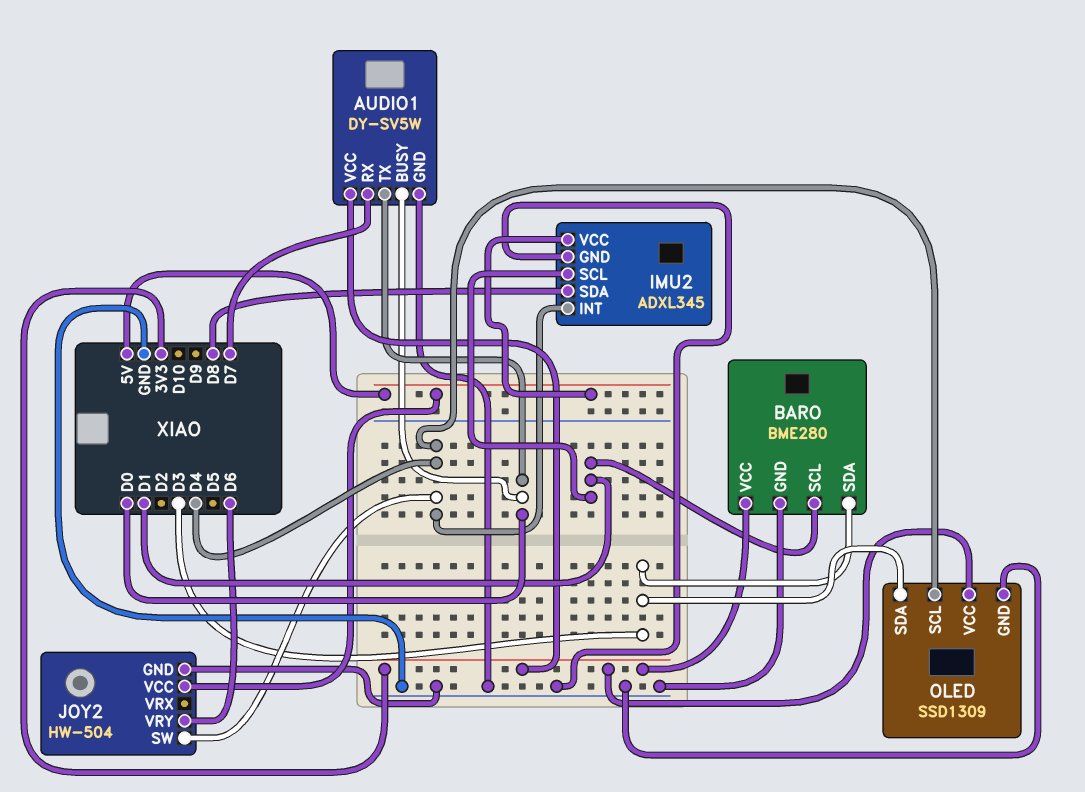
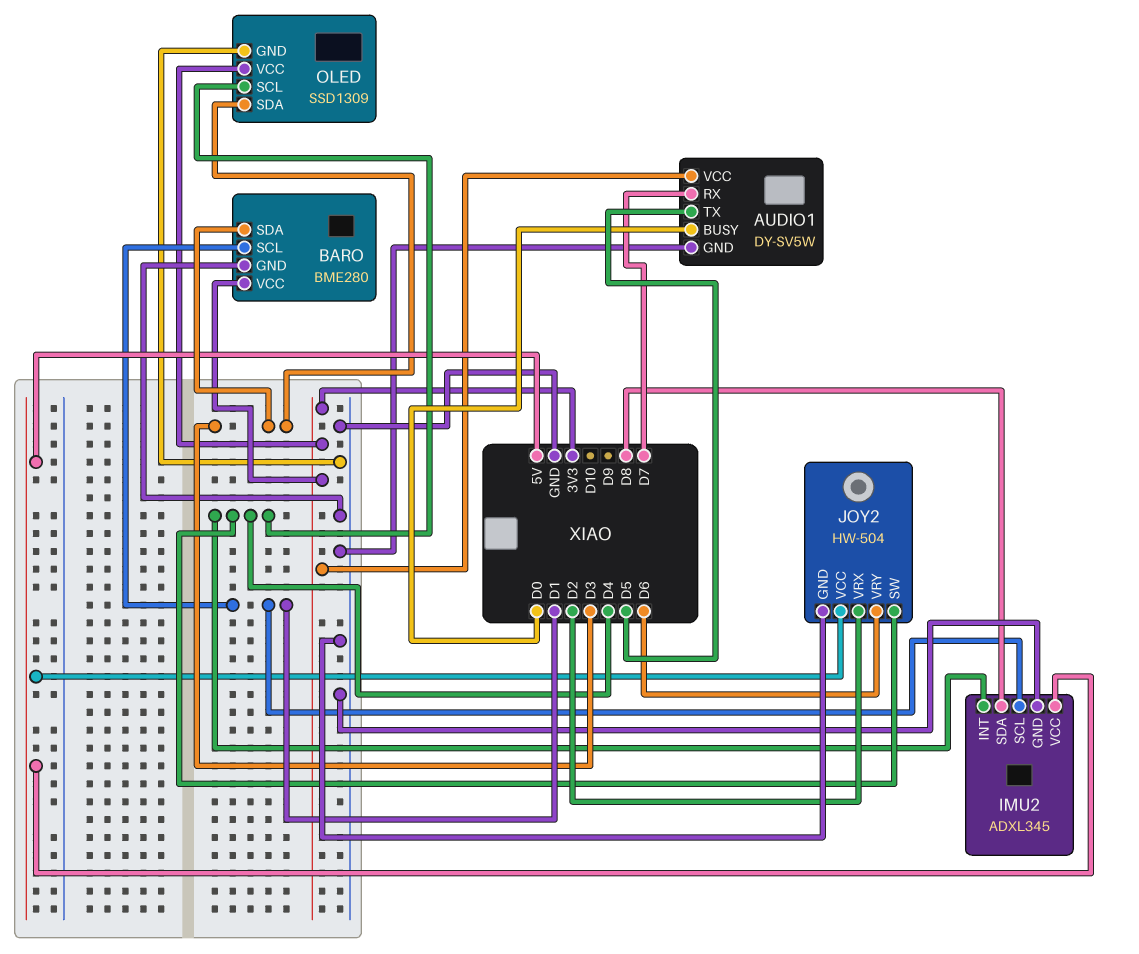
AUDIO1 pin TX: D0 -> D5
JOY2 pin VRX: none -> D2

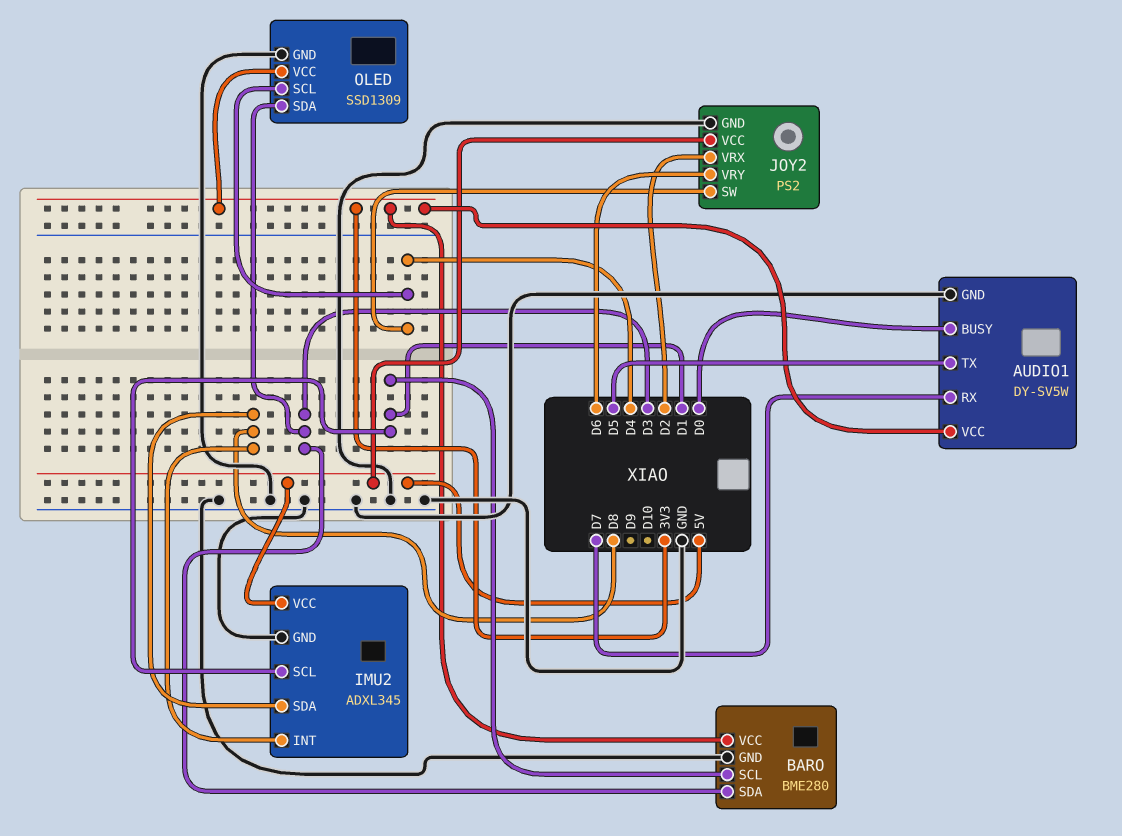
IMU2 pin INT: D4 -> D8
JOY2: HW-504 -> PS2

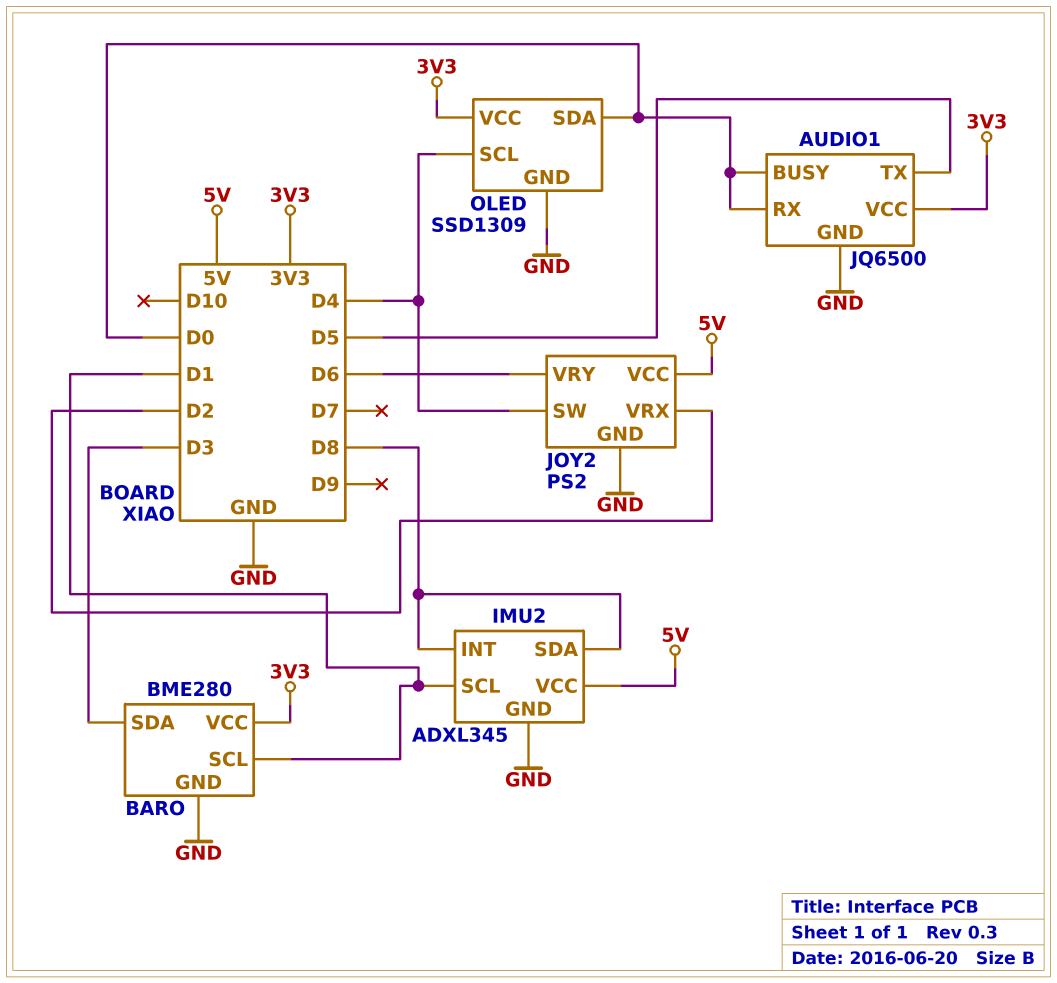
AUDIO1: DY-SV5W -> JQ6500
AUDIO1 pin RX: D7 -> D0
OLED pin SDA: D3 -> D0

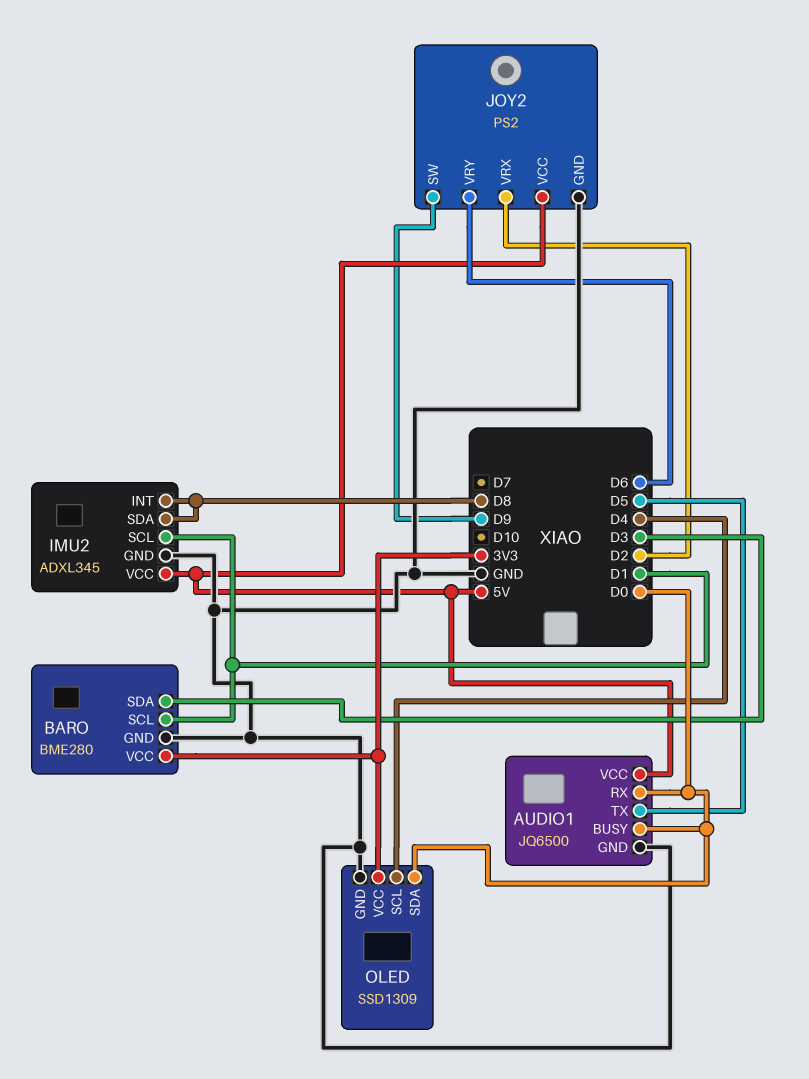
AUDIO1 pin VCC: 3V3 -> 5V
JOY2 pin SW: D4 -> D9

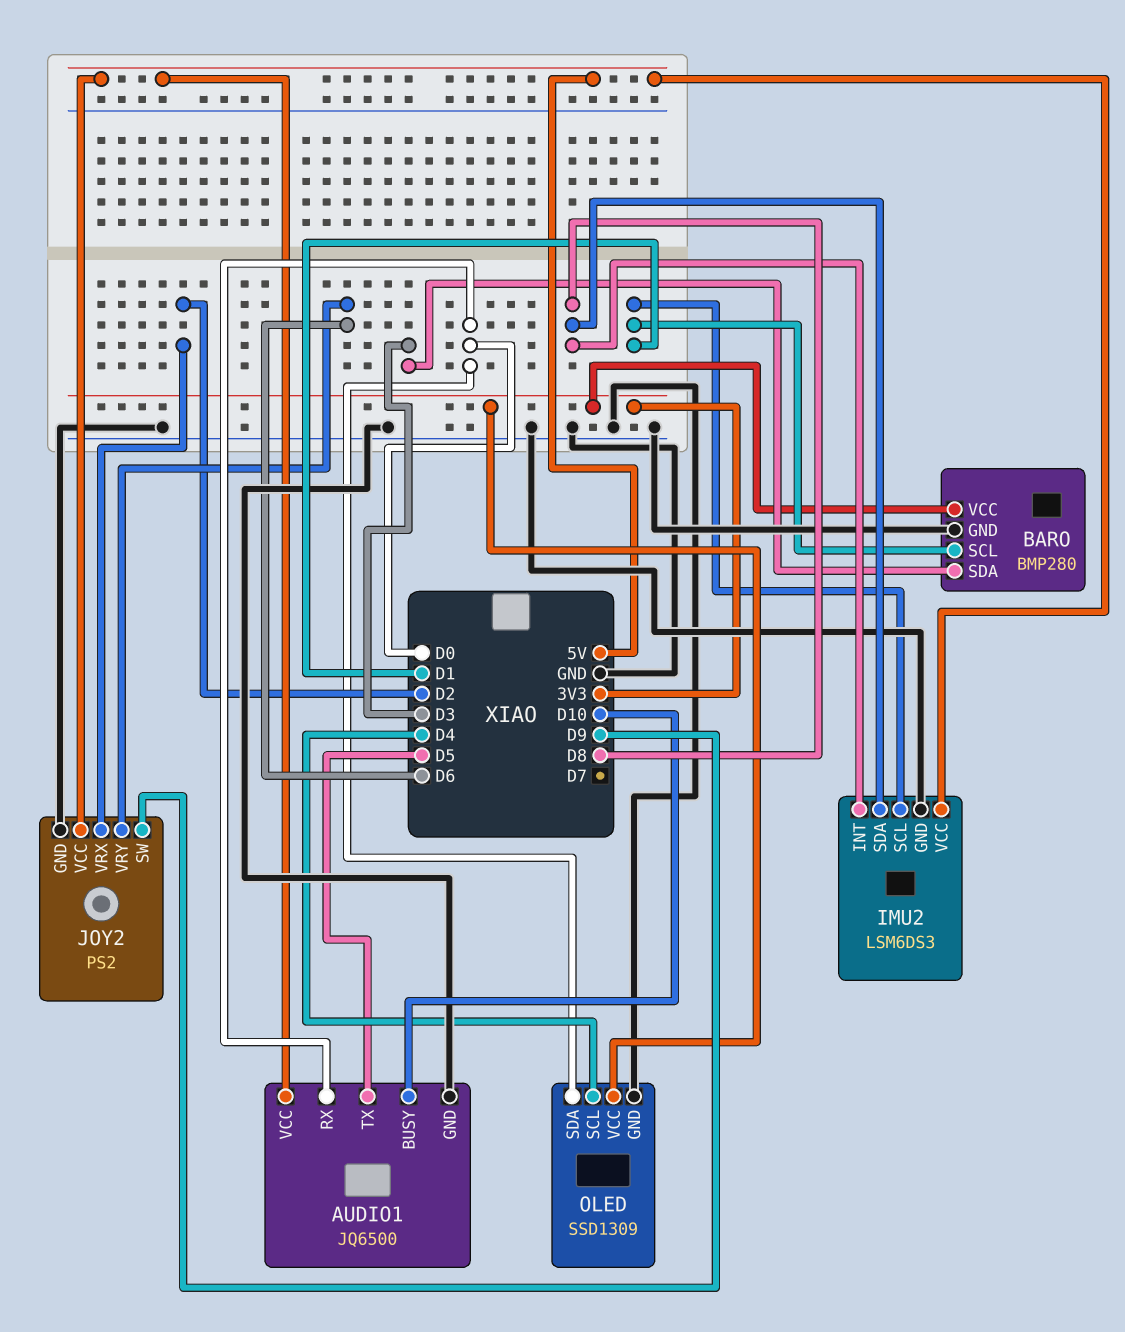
AUDIO1 pin BUSY: D0 -> D10
BARO: BME280 -> BMP280
IMU2: ADXL345 -> LSM6DS3

